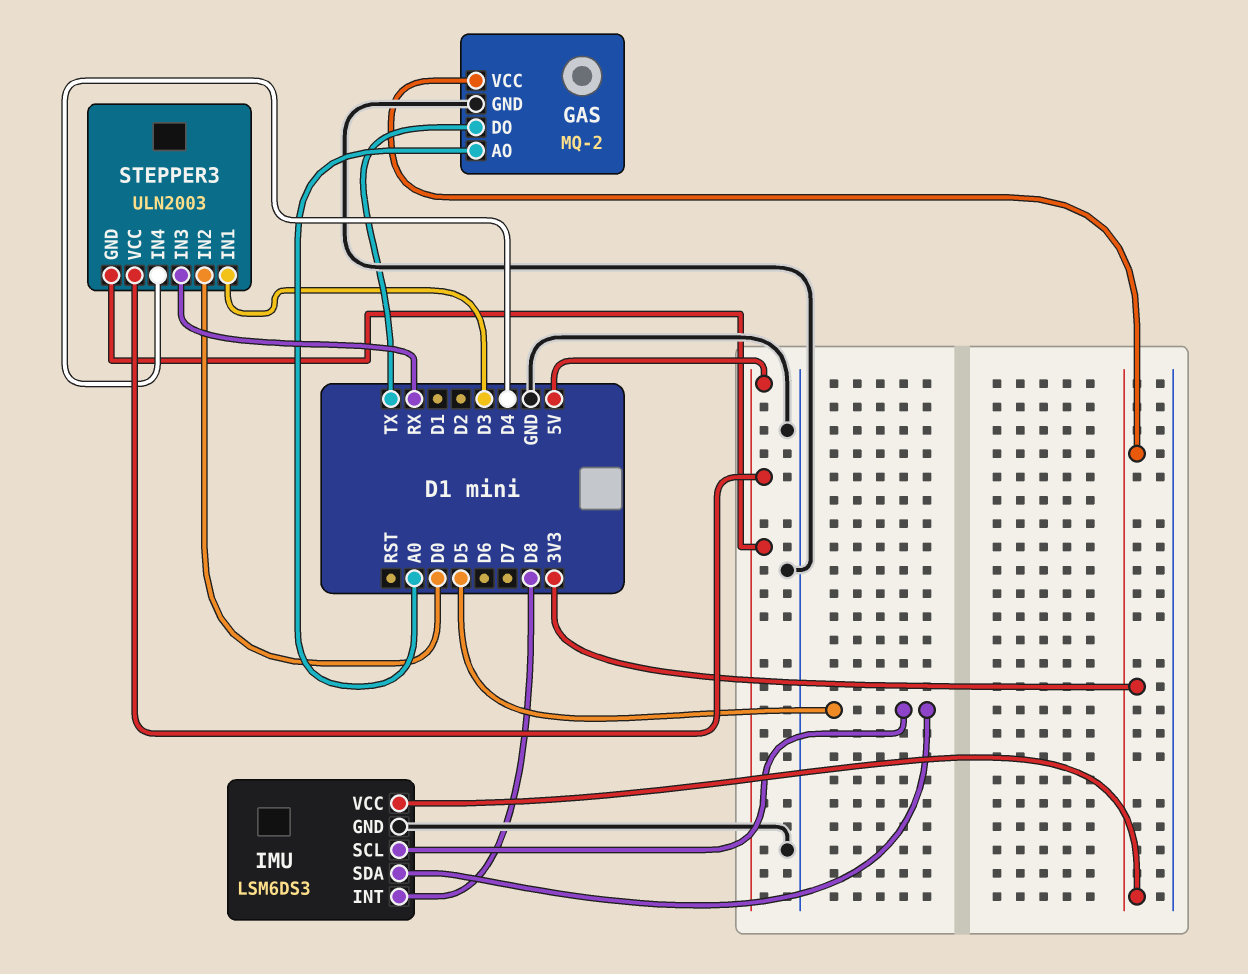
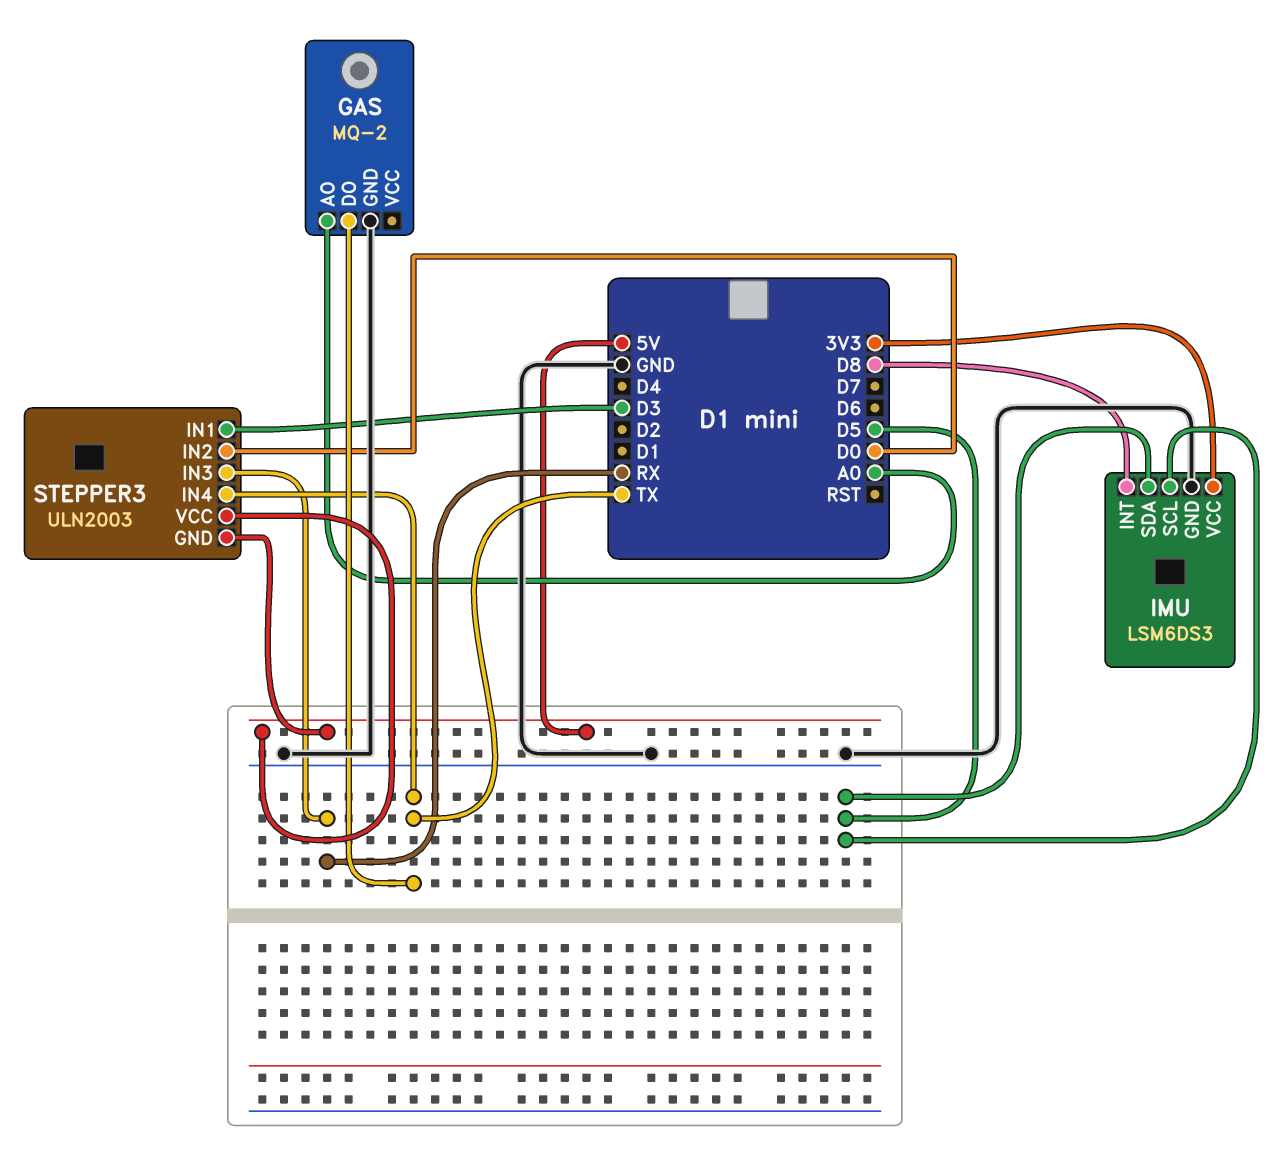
GAS pin VCC: 3V3 -> none
STEPPER3 pin IN4: D4 -> TX

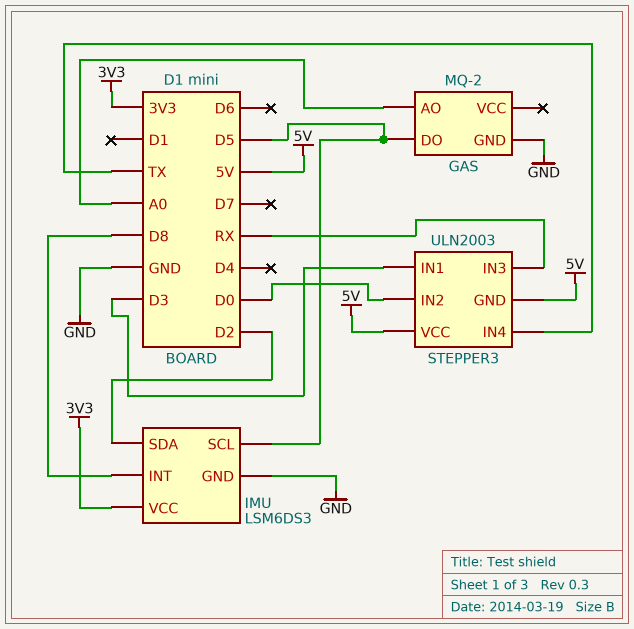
GAS pin DO: TX -> D5
IMU pin SDA: D5 -> D2

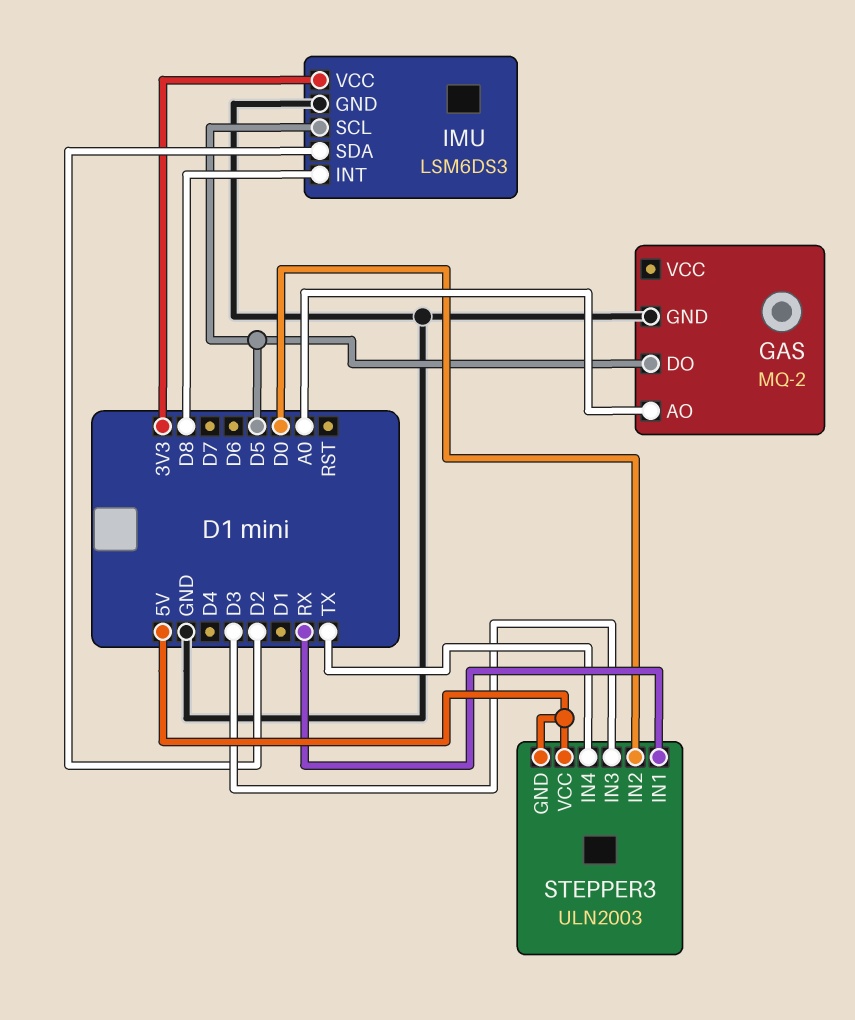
STEPPER3 pin IN1: D3 -> RX
STEPPER3 pin IN3: RX -> D3

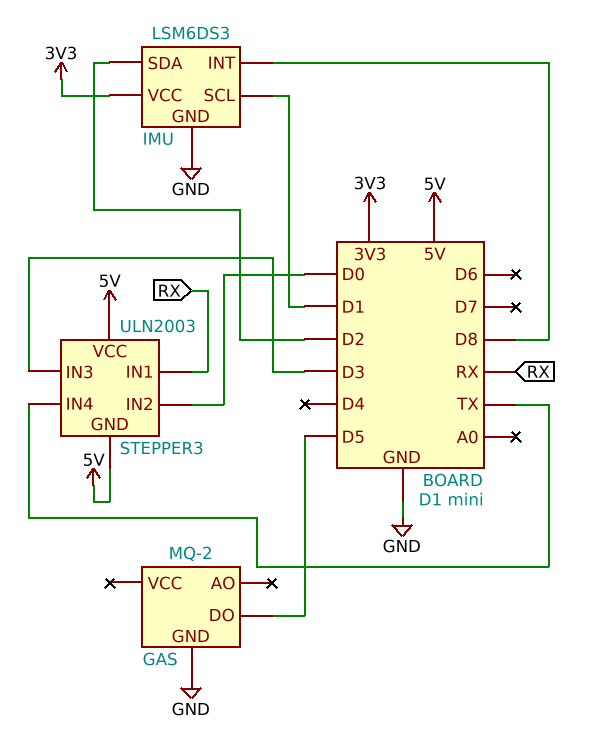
GAS pin AO: A0 -> none
IMU pin SCL: D5 -> D1

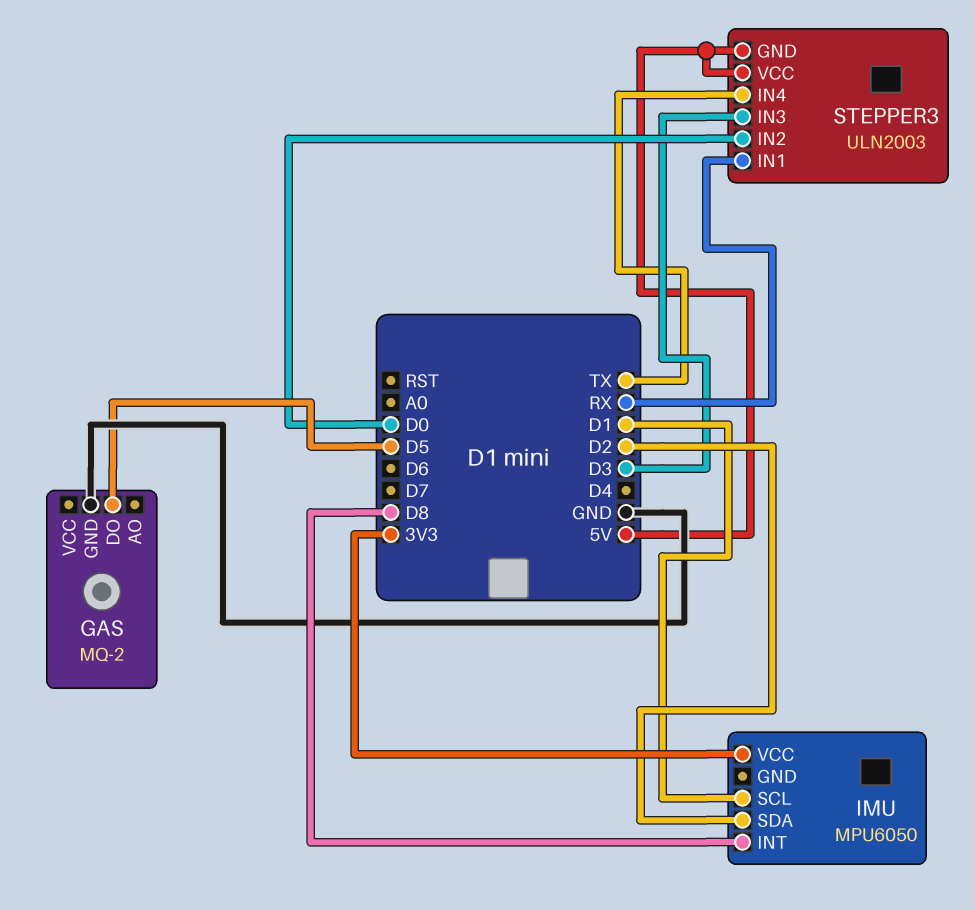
IMU: LSM6DS3 -> MPU6050
IMU pin GND: GND -> none

